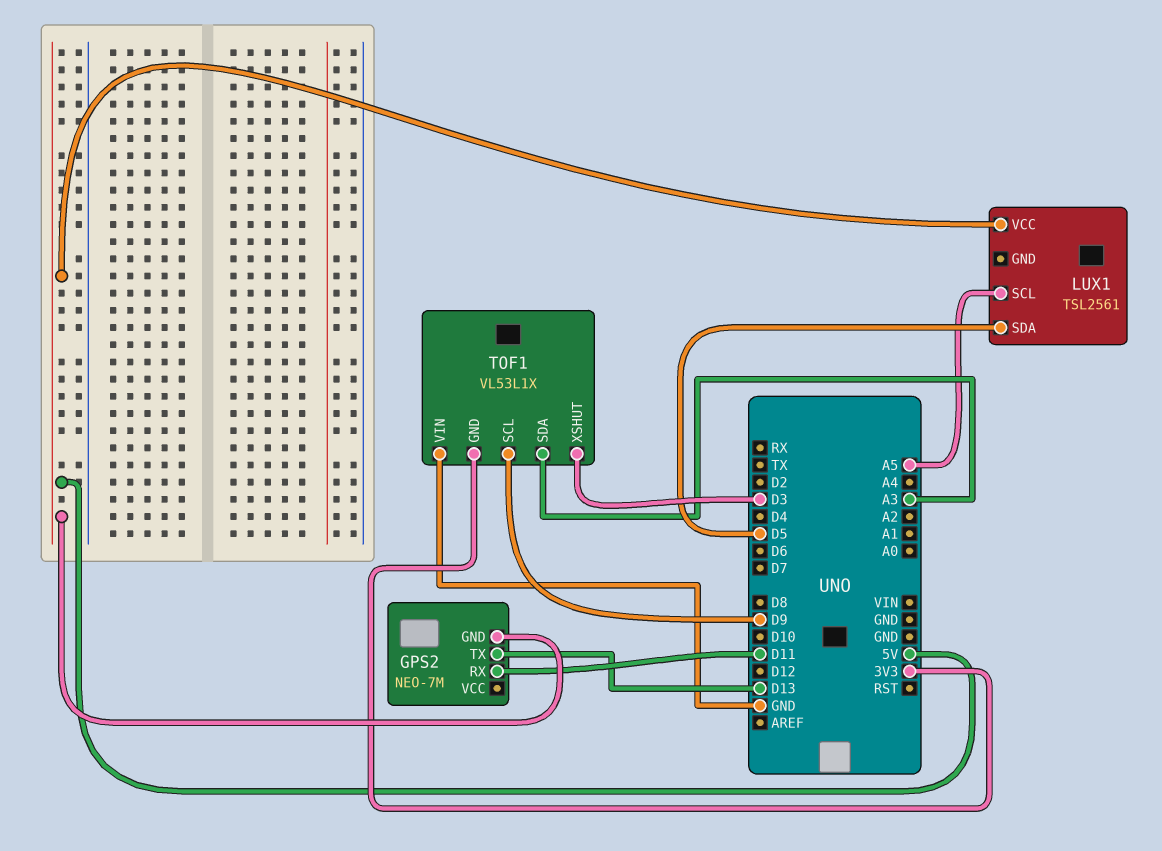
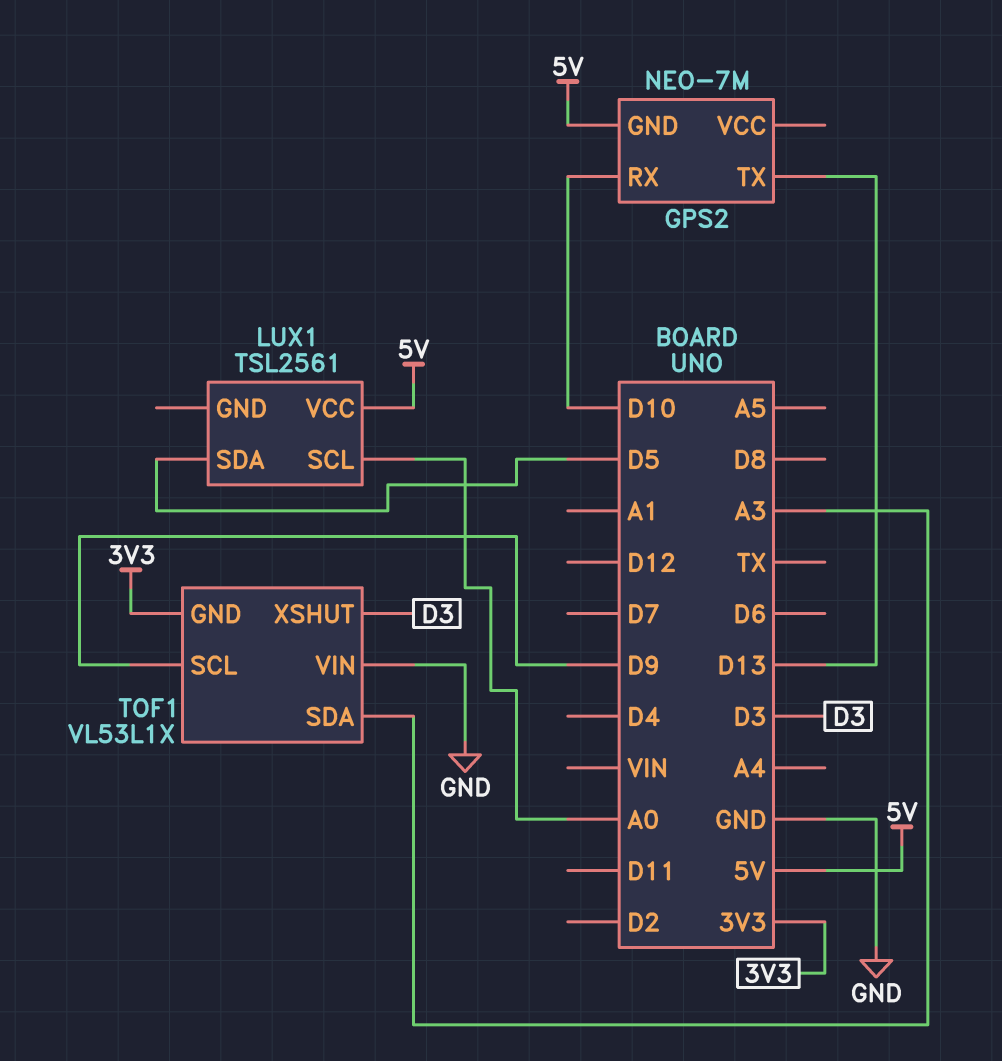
GPS2 pin RX: D11 -> D10
LUX1 pin SCL: A5 -> A0

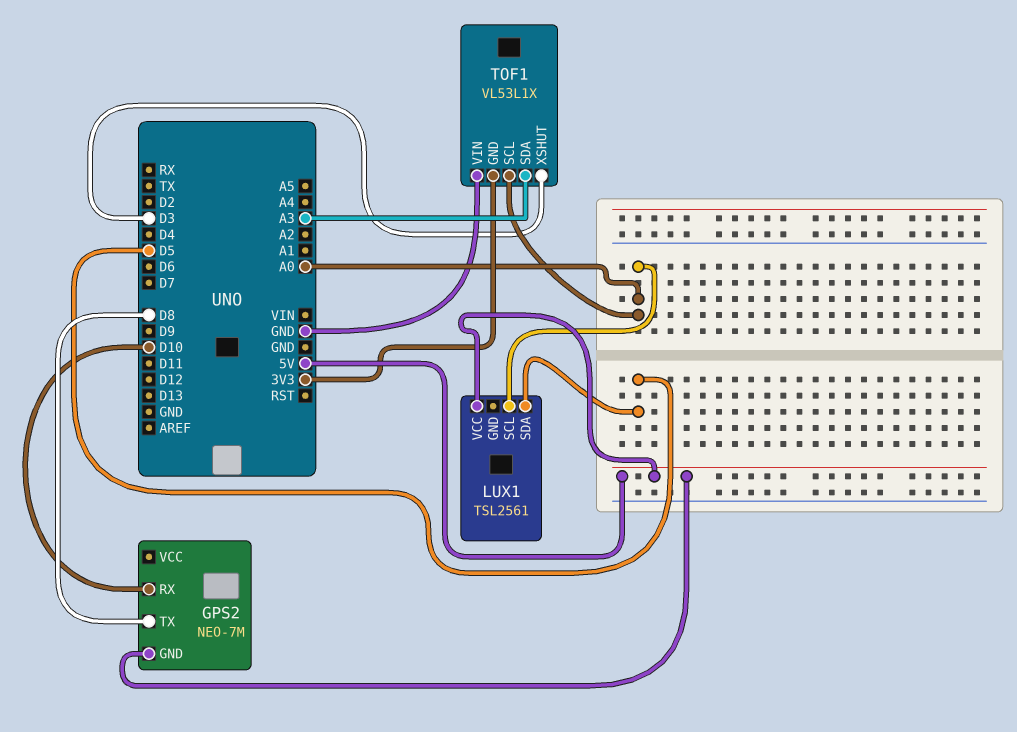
GPS2 pin TX: D13 -> D8
TOF1 pin SCL: D9 -> A0

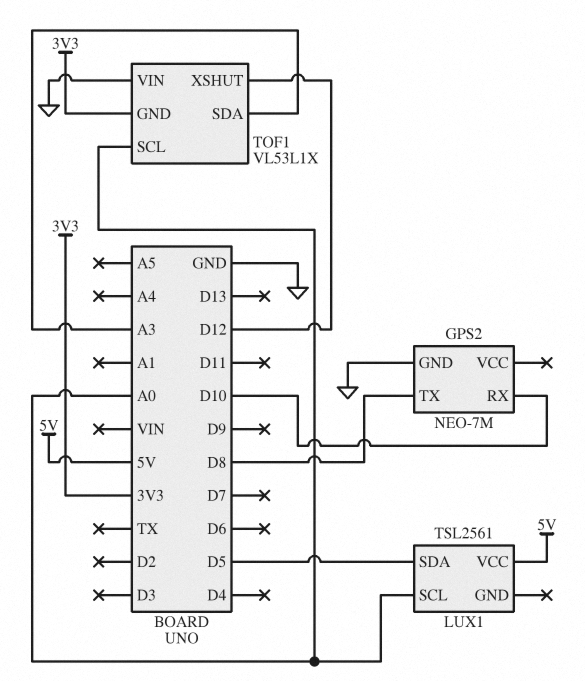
GPS2 pin GND: 5V -> GND
TOF1 pin XSHUT: D3 -> D12

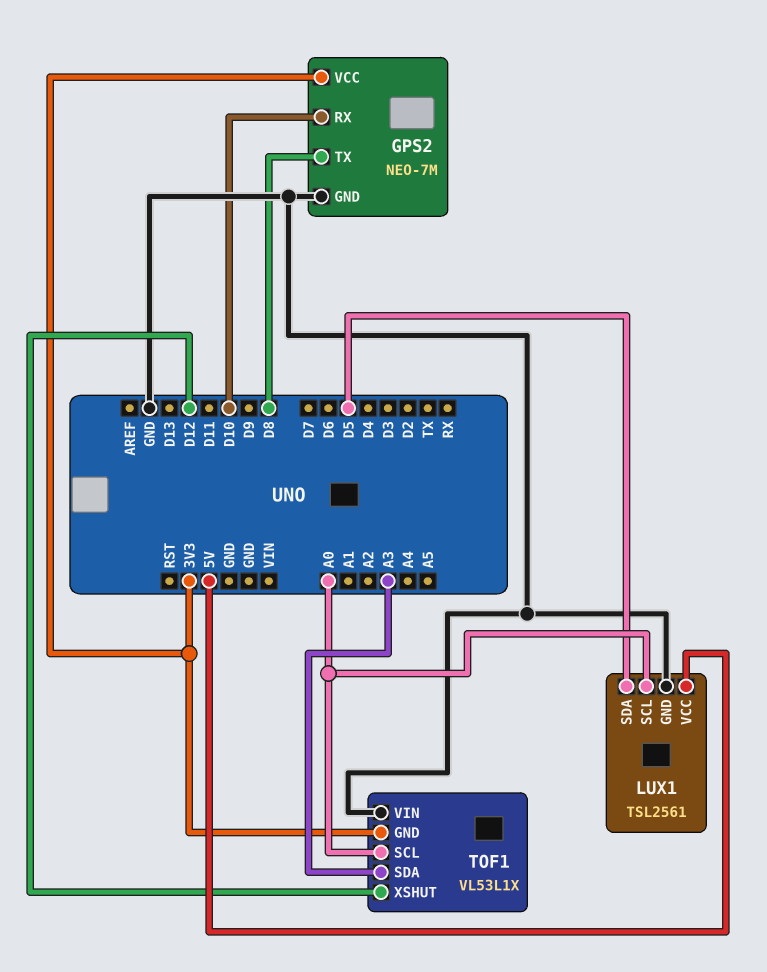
GPS2 pin VCC: none -> 3V3
LUX1 pin GND: none -> GND

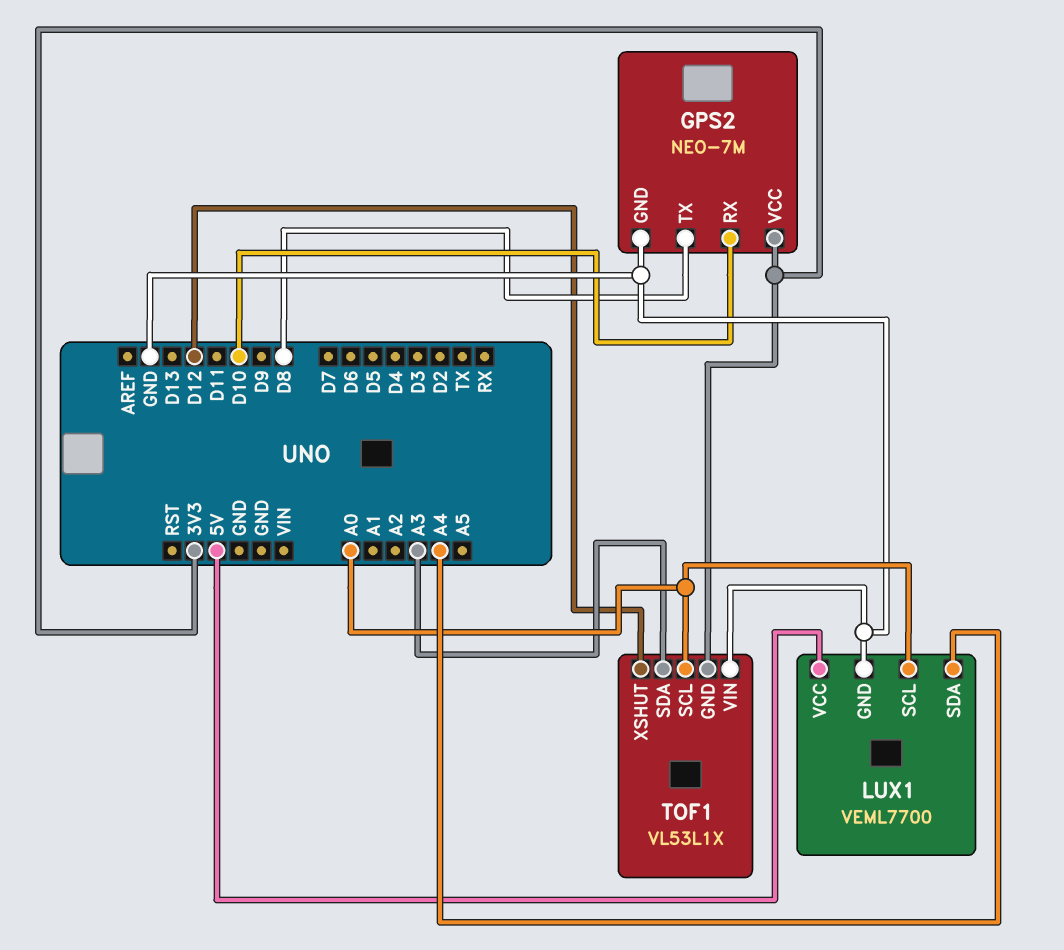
LUX1: TSL2561 -> VEML7700
LUX1 pin SDA: D5 -> A4

